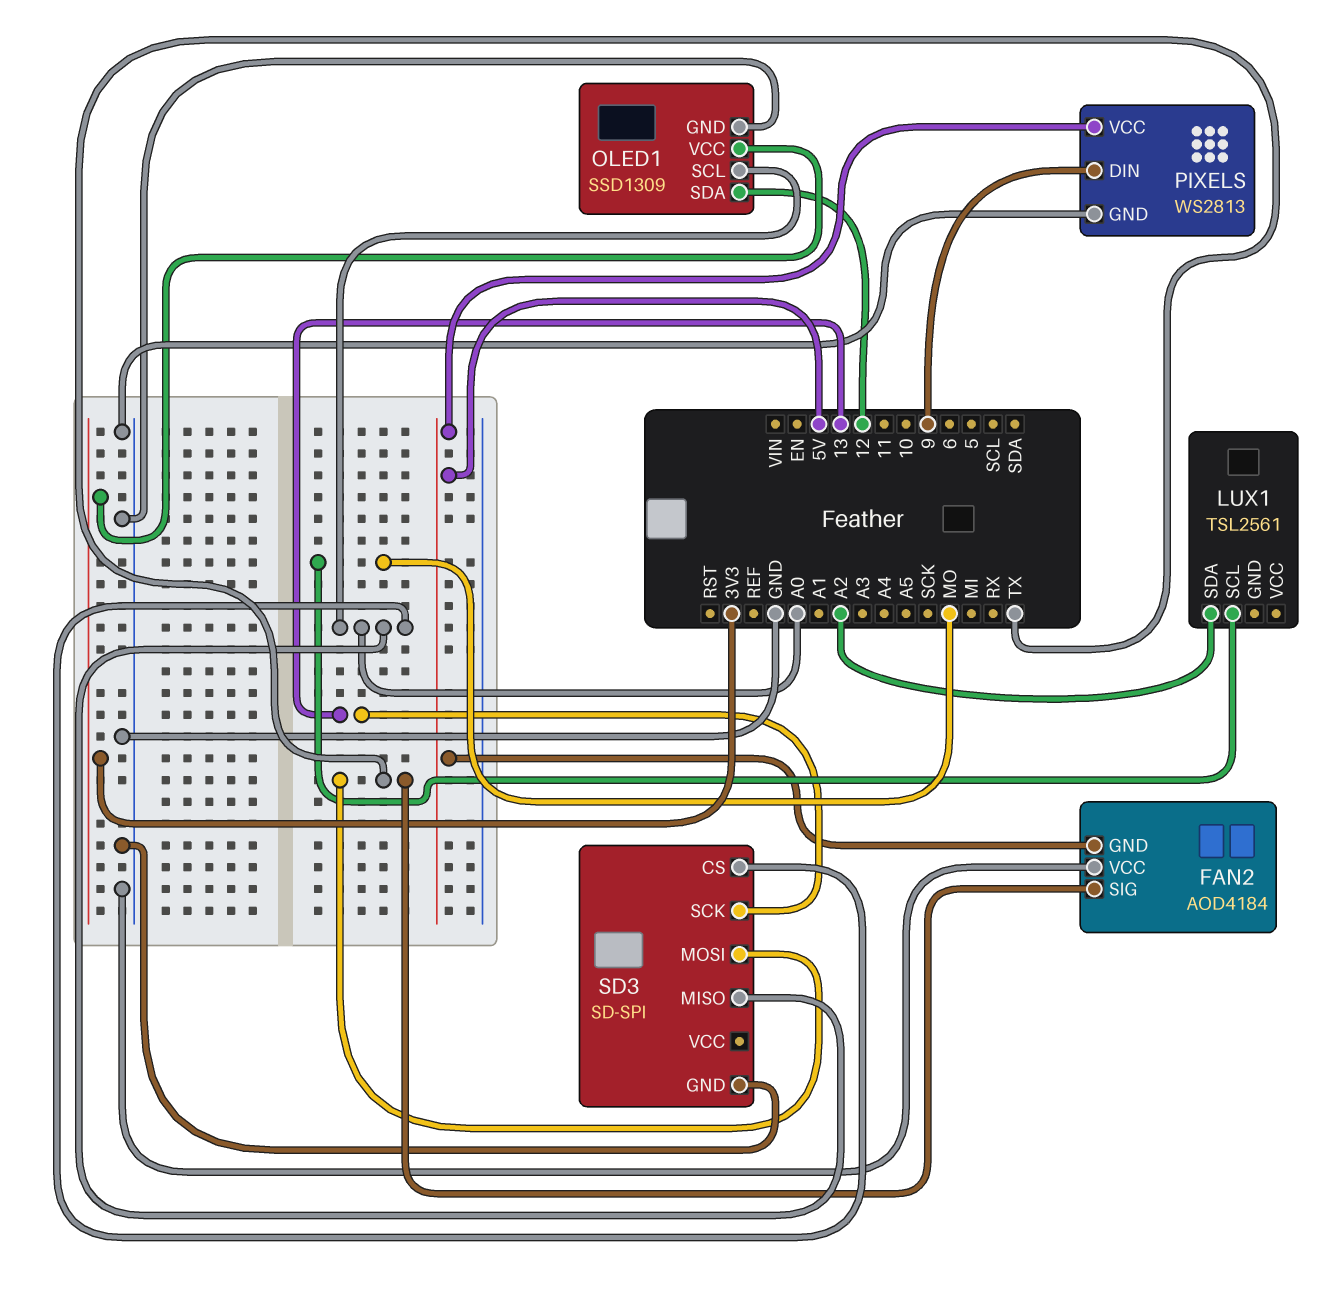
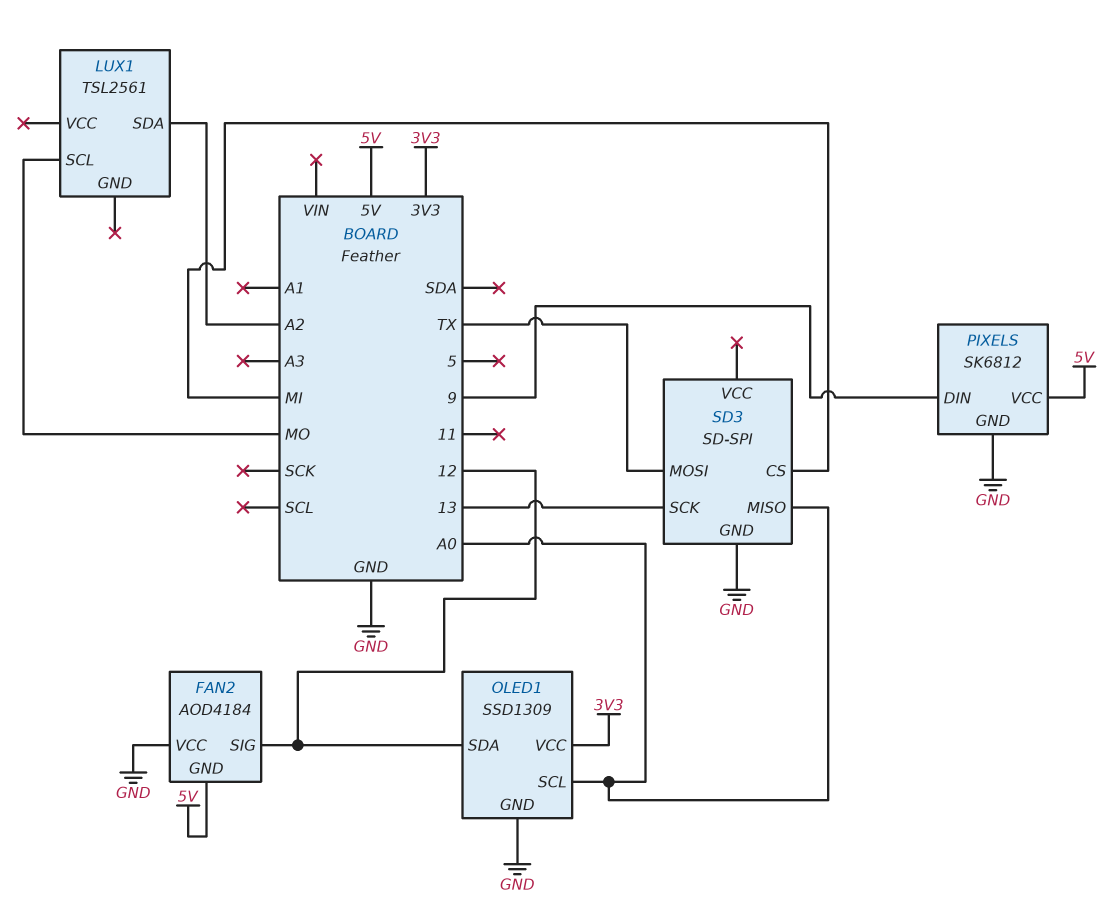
FAN2 pin SIG: TX -> 12
PIXELS: WS2813 -> SK6812
SD3 pin CS: A0 -> MI

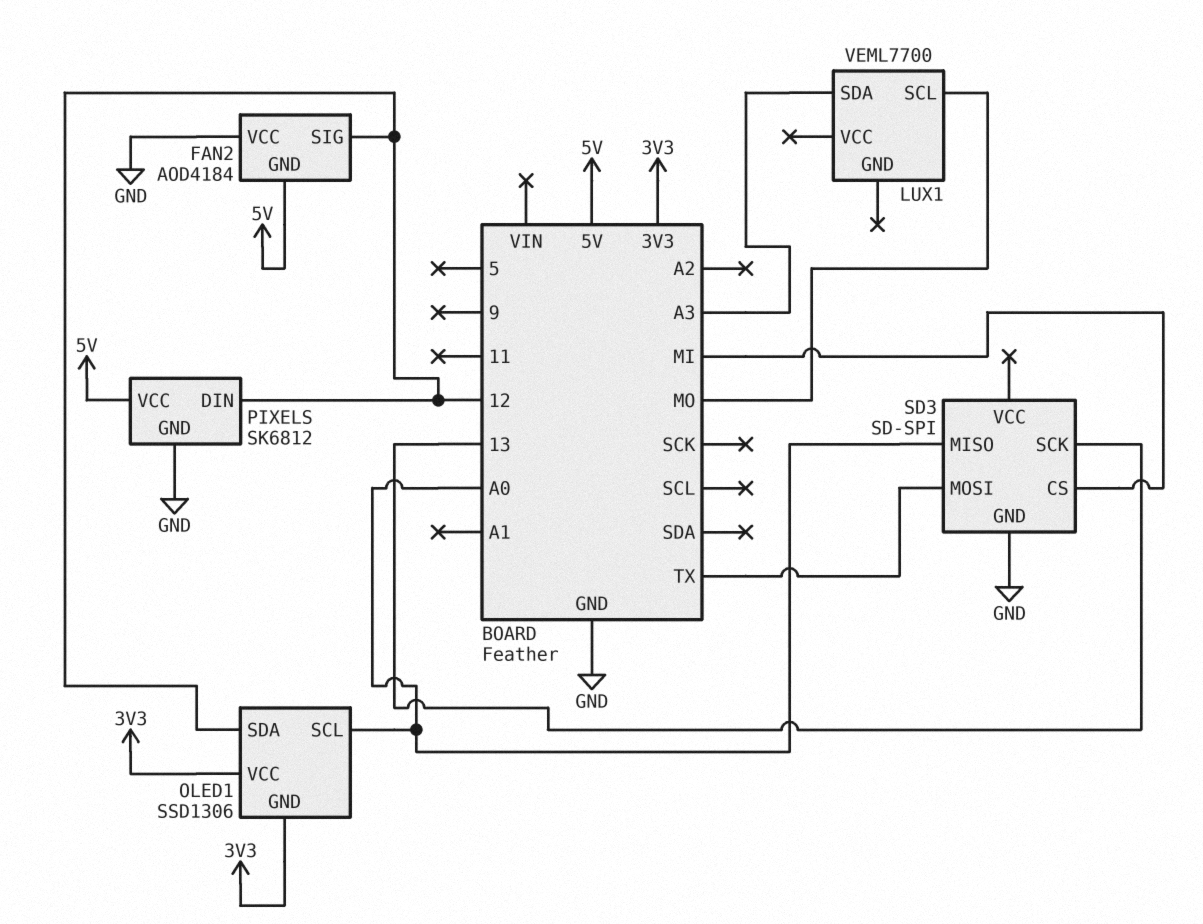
LUX1: TSL2561 -> VEML7700
LUX1 pin SDA: A2 -> A3
OLED1: SSD1309 -> SSD1306
OLED1 pin GND: GND -> 3V3
PIXELS pin DIN: 9 -> 12

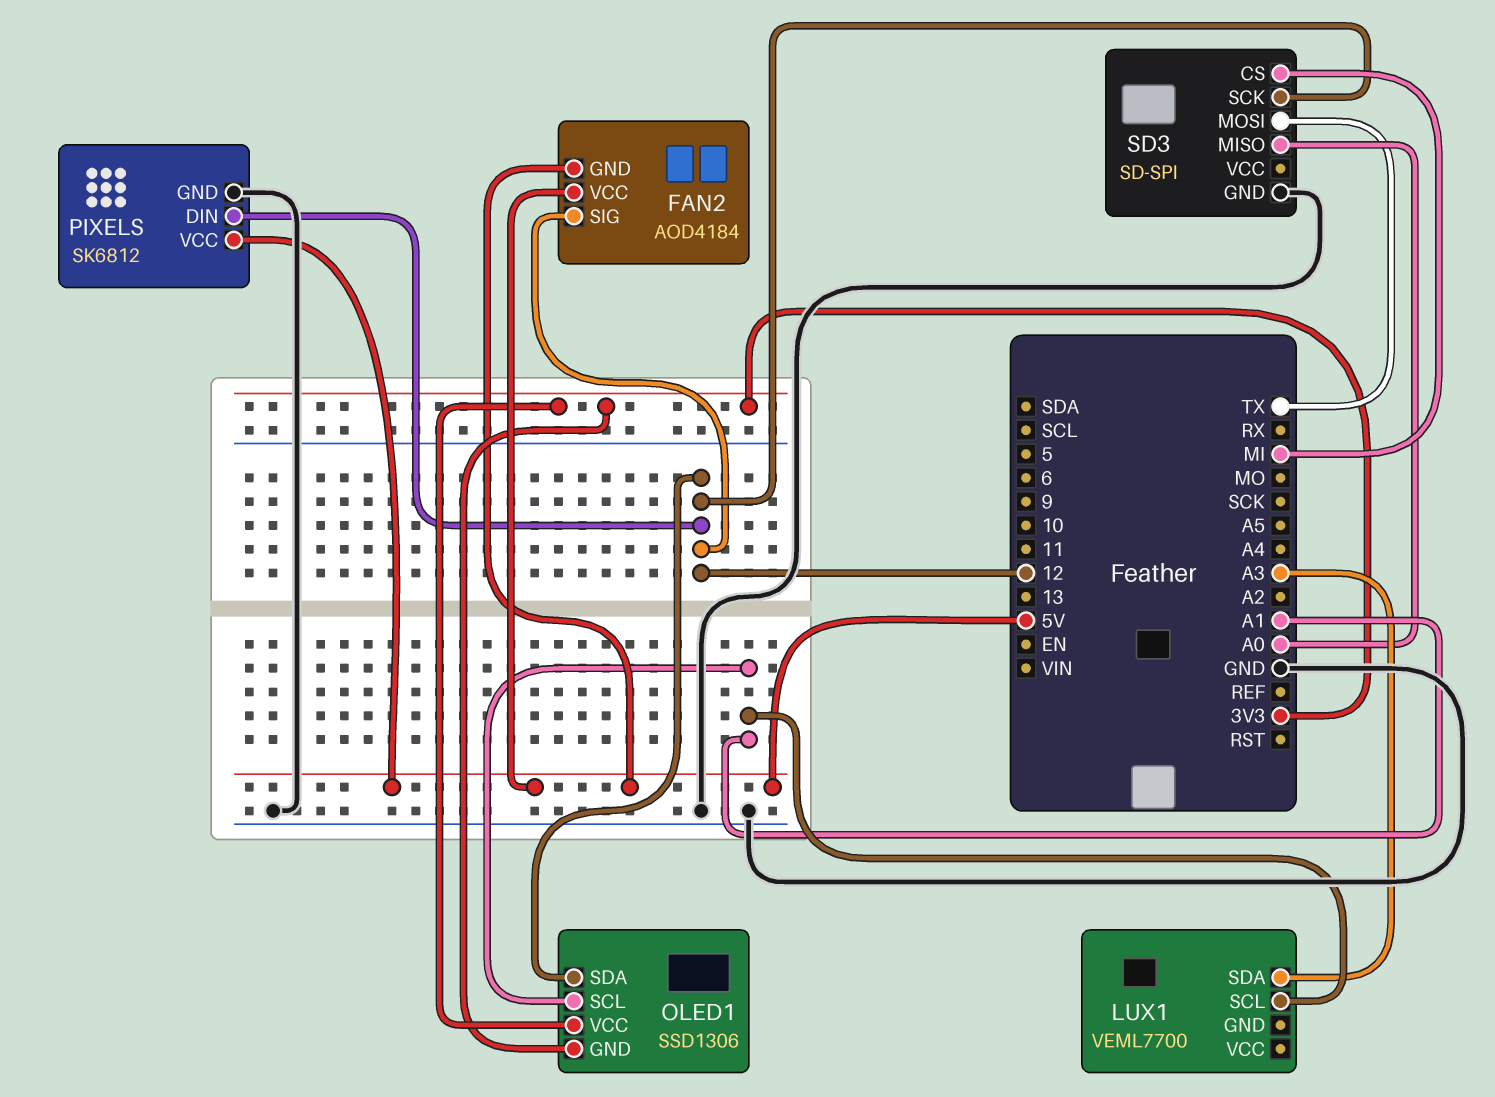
FAN2 pin VCC: GND -> 5V
LUX1 pin SCL: MO -> A1
OLED1 pin SCL: A0 -> A1
SD3 pin SCK: 13 -> 12

